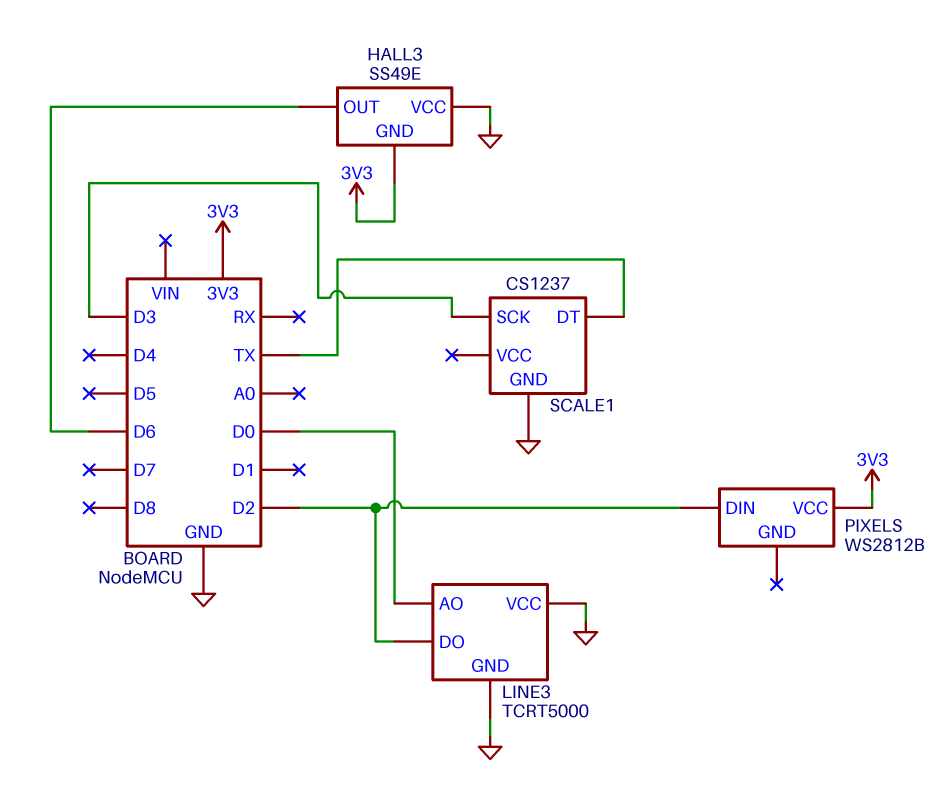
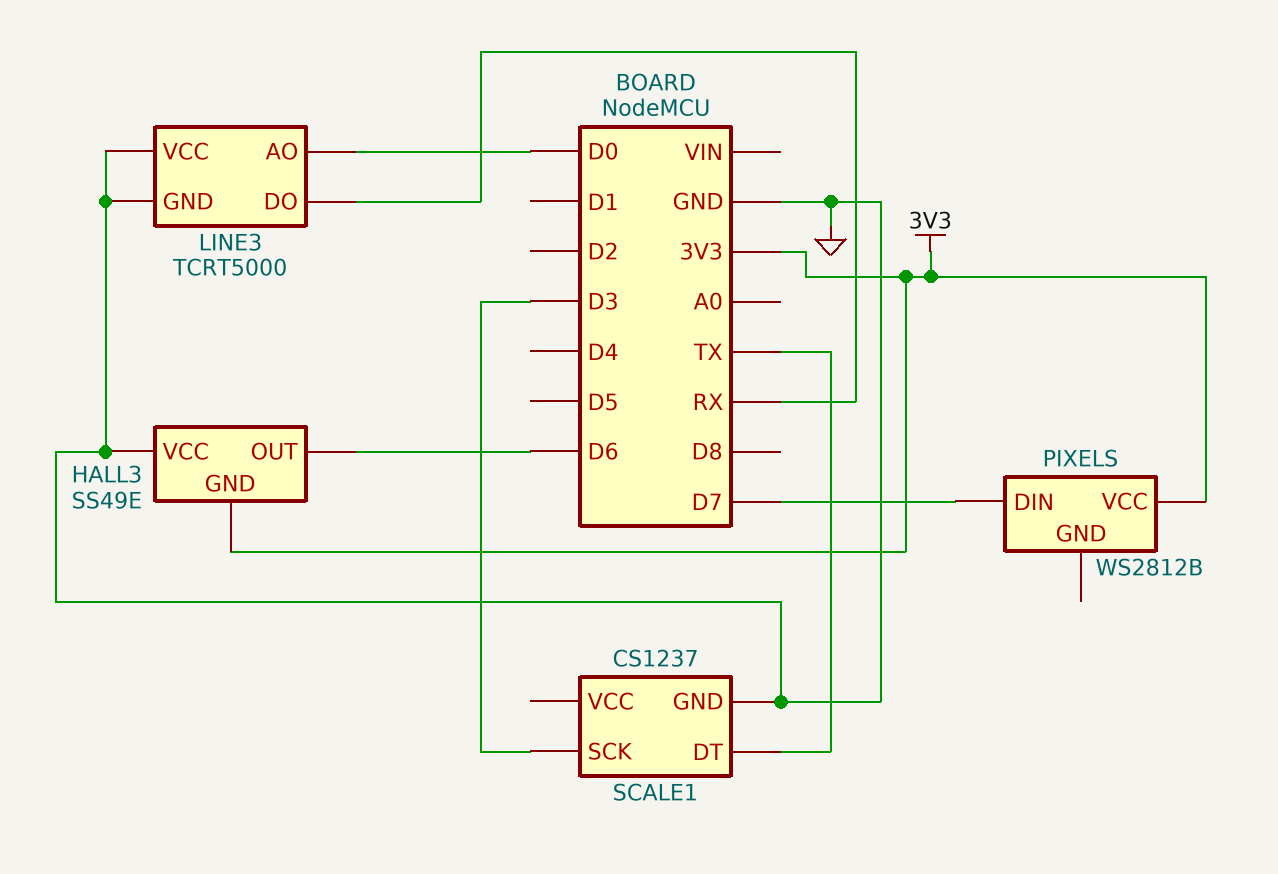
LINE3 pin DO: D2 -> RX
PIXELS pin DIN: D2 -> D7

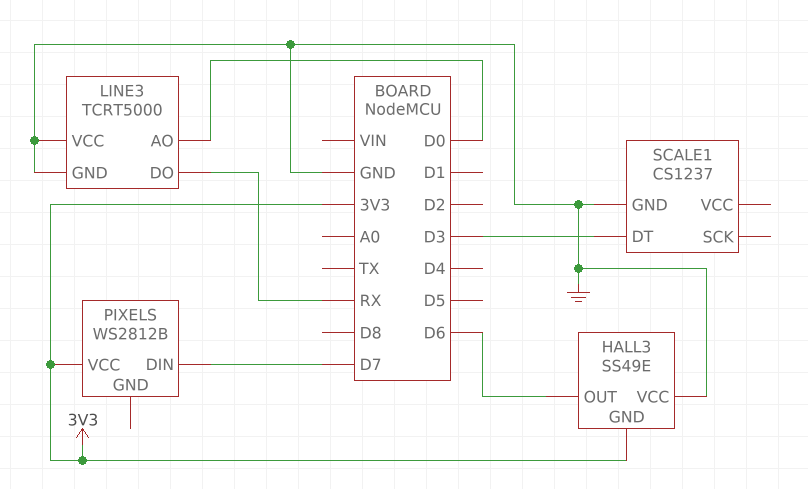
SCALE1 pin DT: TX -> D3
SCALE1 pin SCK: D3 -> none

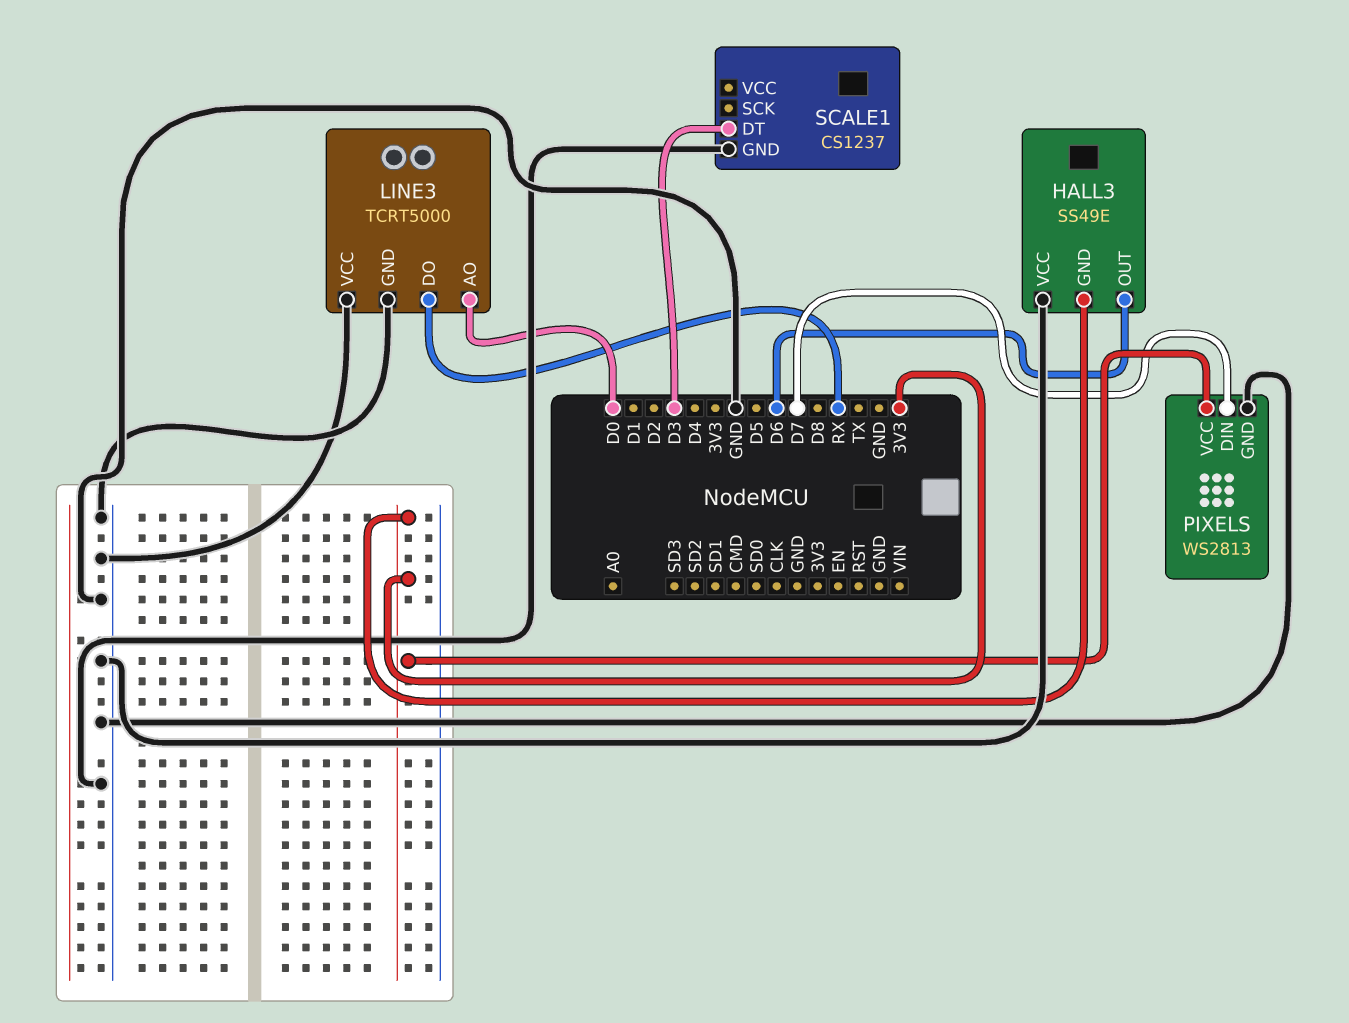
PIXELS: WS2812B -> WS2813
PIXELS pin GND: none -> GND

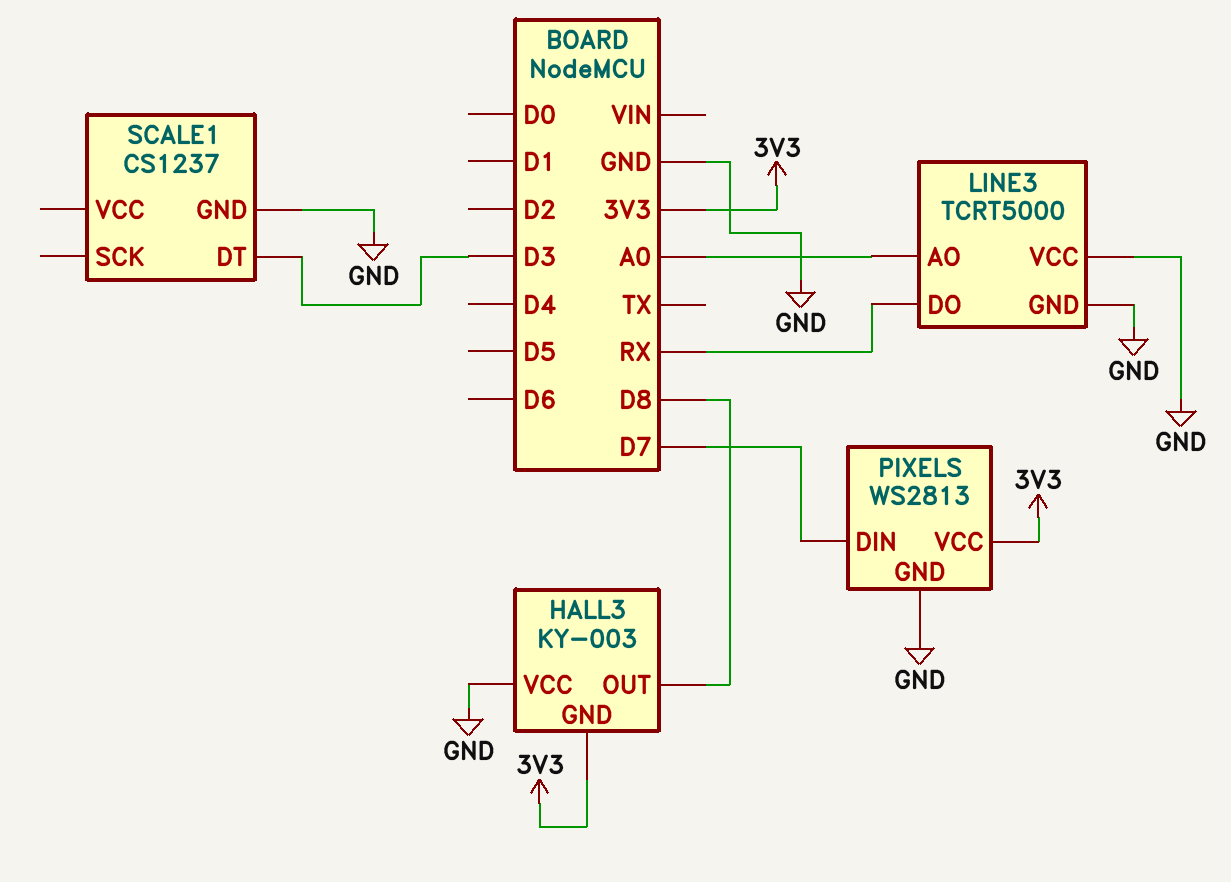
HALL3: SS49E -> KY-003
HALL3 pin OUT: D6 -> D8
LINE3 pin AO: D0 -> A0

